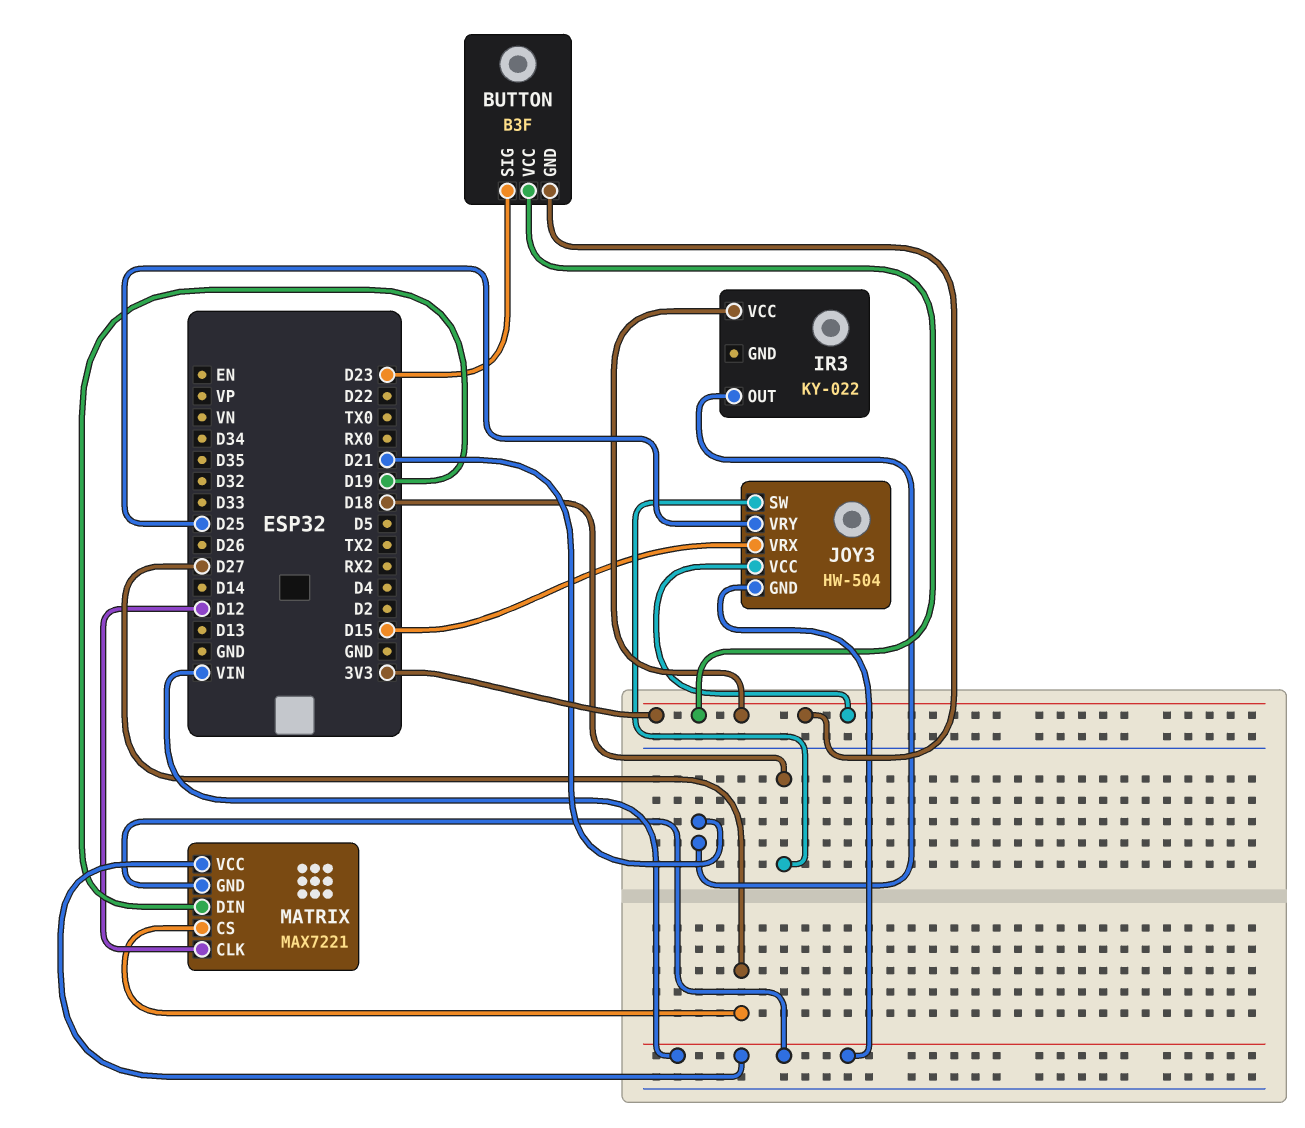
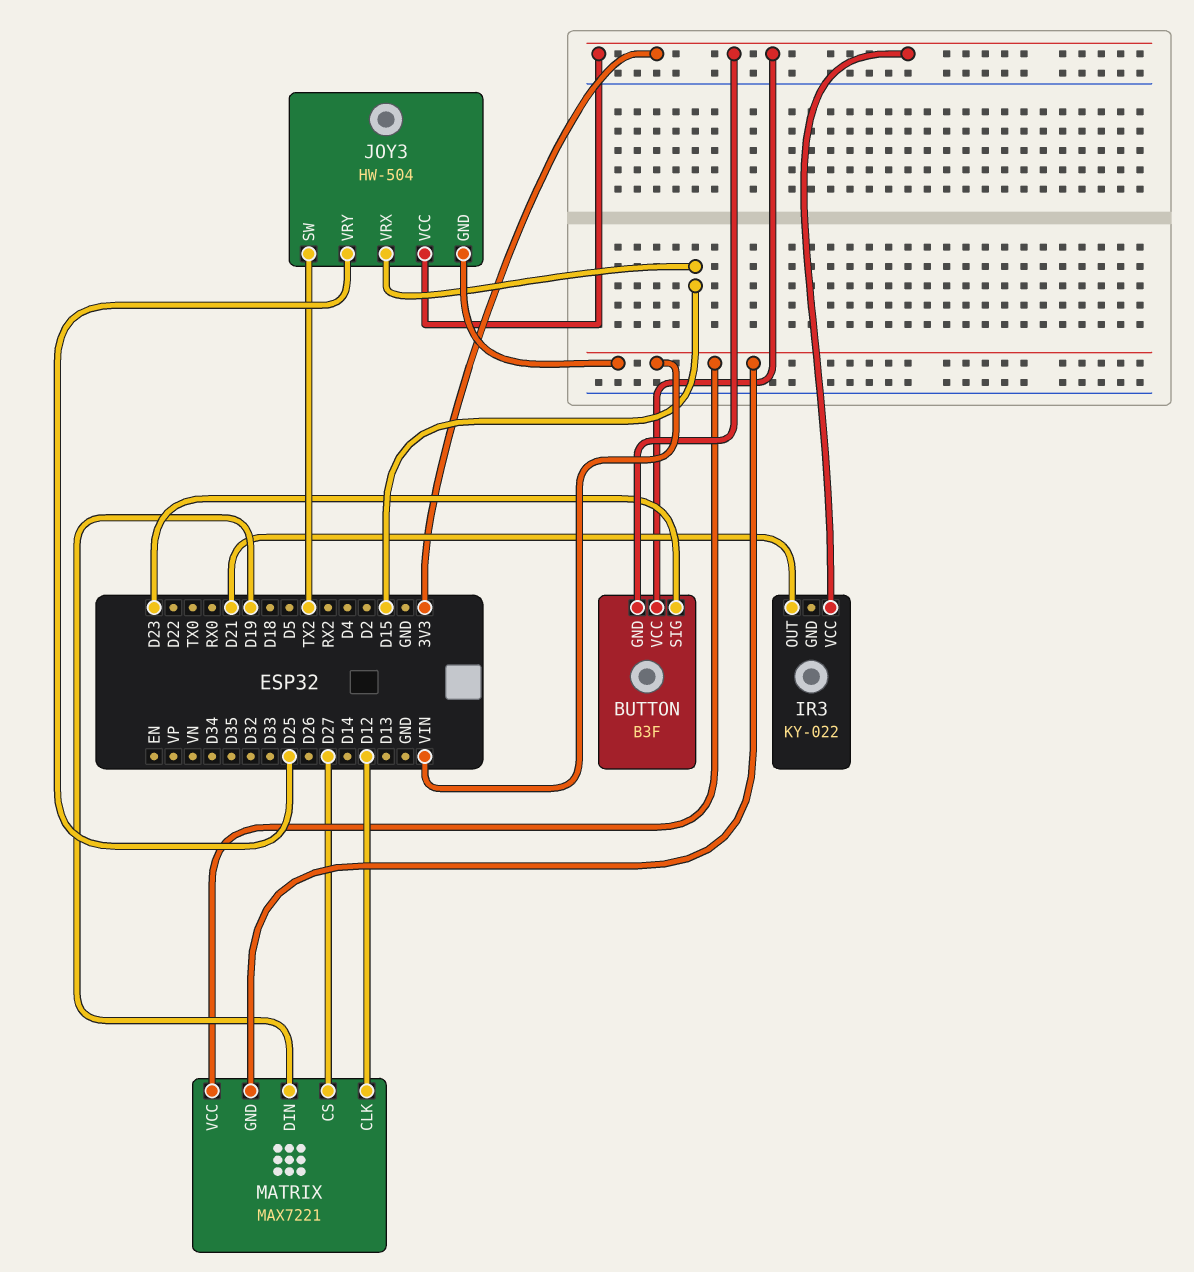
JOY3 pin SW: D18 -> TX2

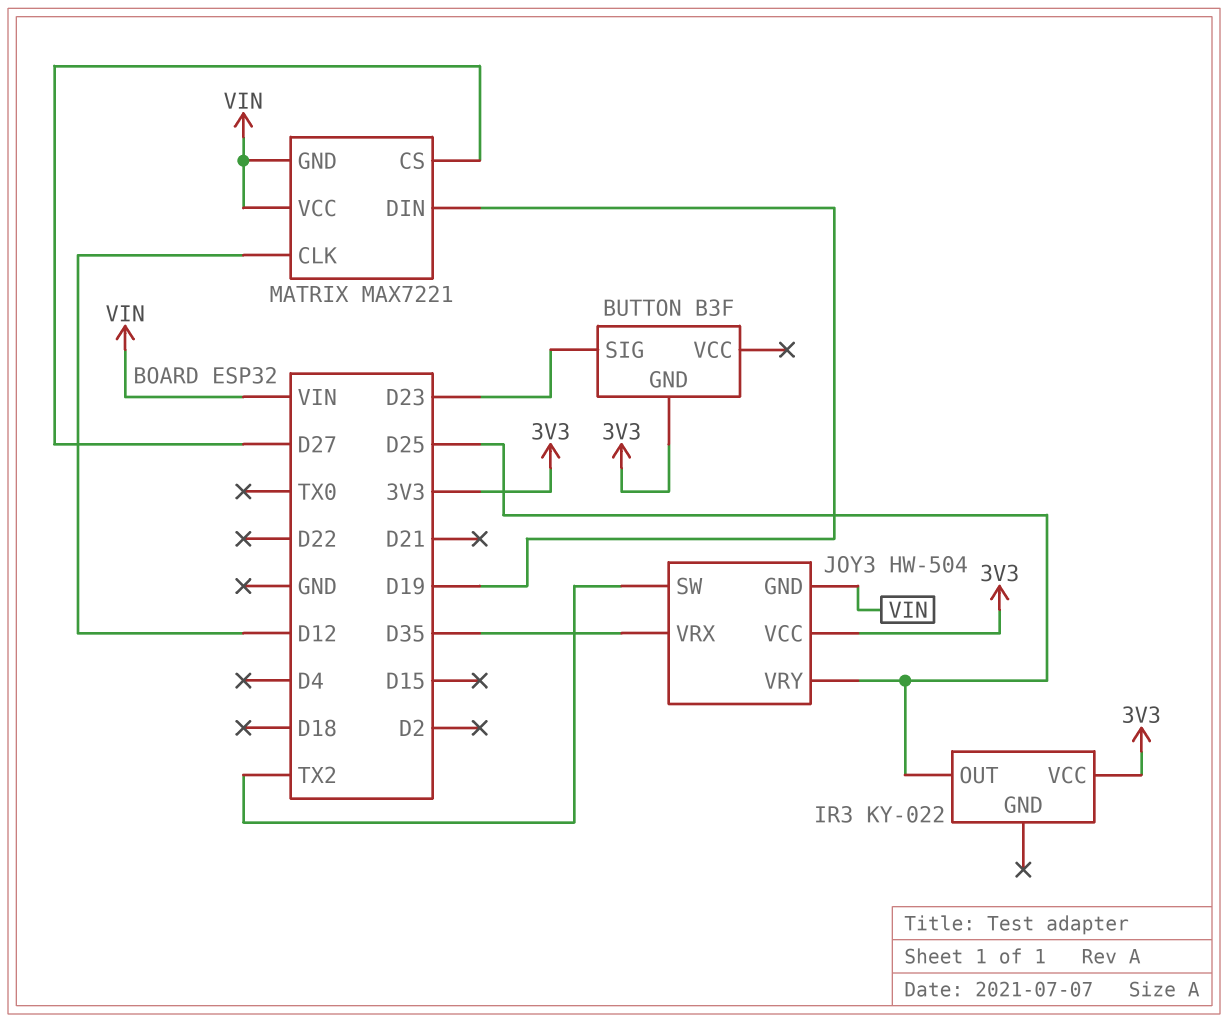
BUTTON pin VCC: 3V3 -> none
IR3 pin OUT: D21 -> D25
JOY3 pin VRX: D15 -> D35

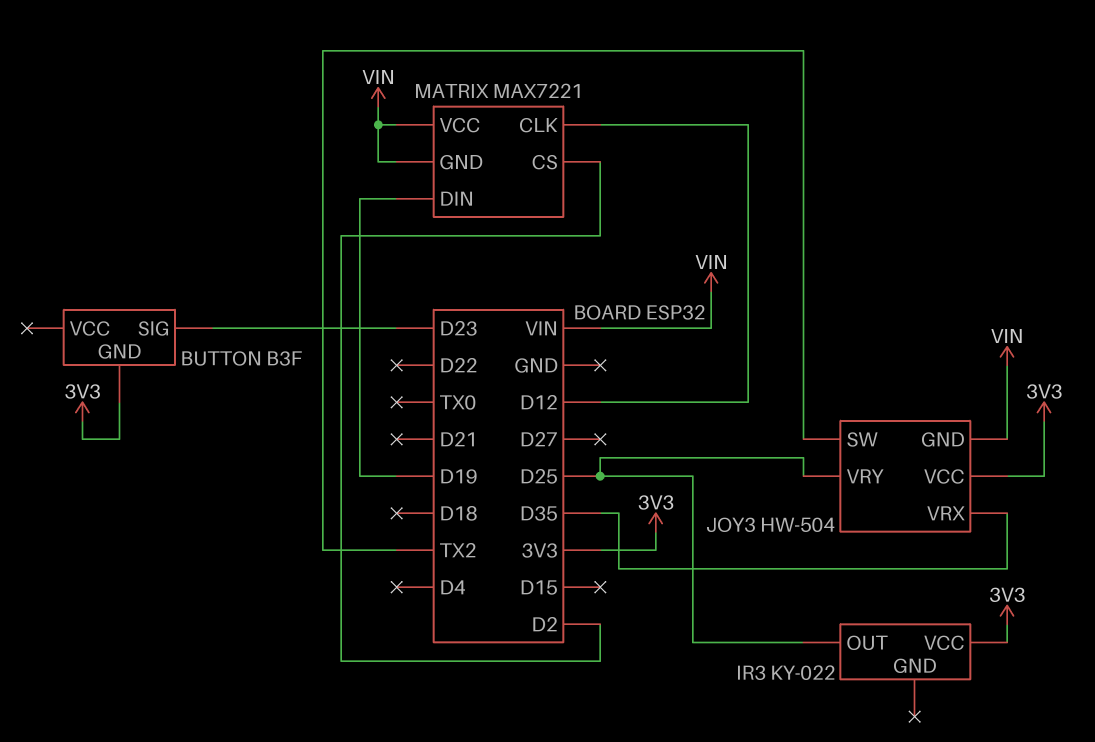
MATRIX pin CS: D27 -> D2

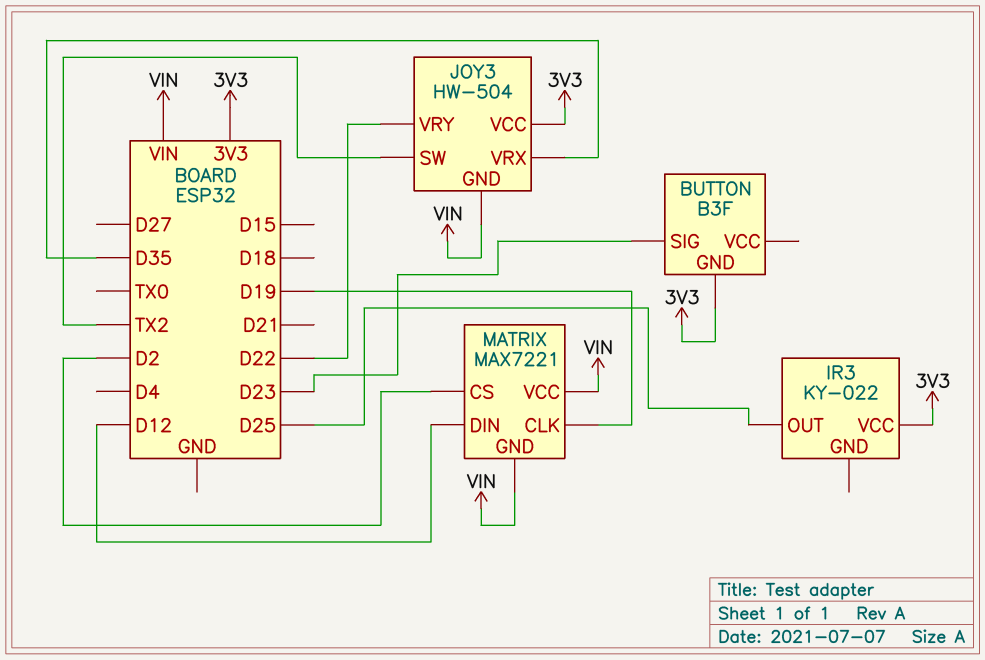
JOY3 pin VRY: D25 -> D22
MATRIX pin CLK: D12 -> D19
MATRIX pin DIN: D19 -> D12

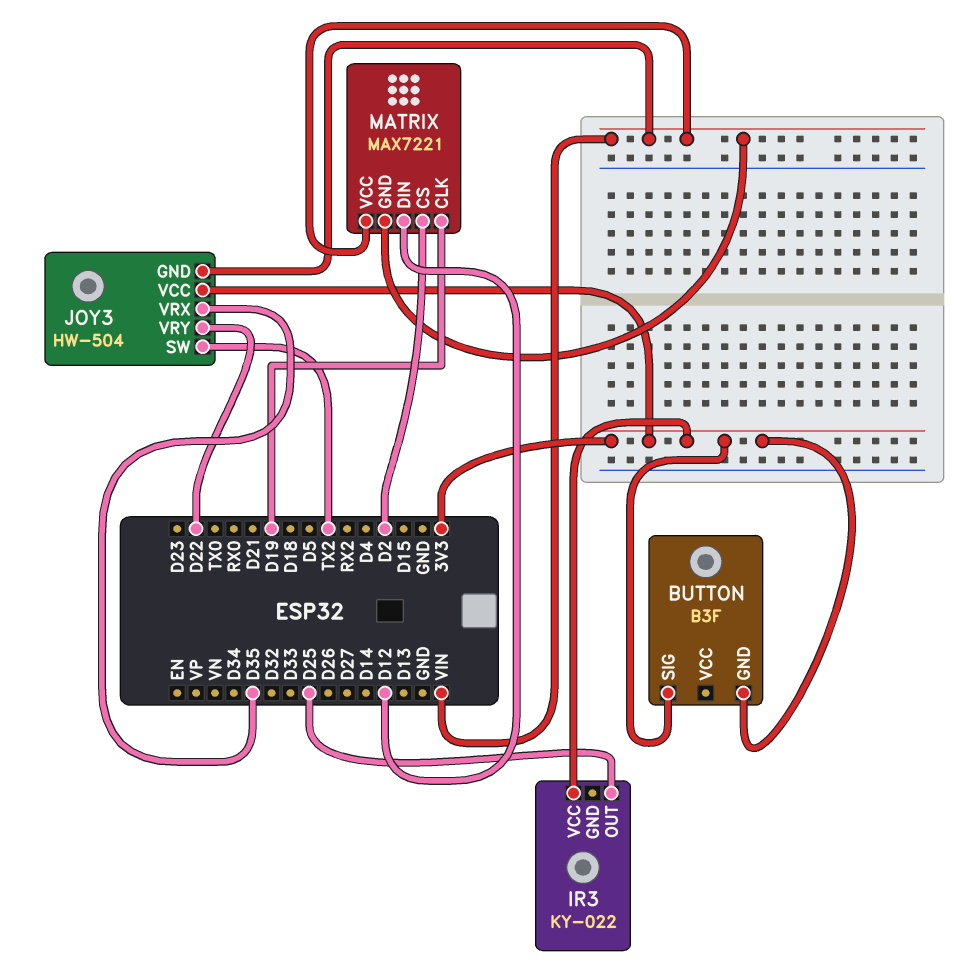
BUTTON pin SIG: D23 -> 3V3

